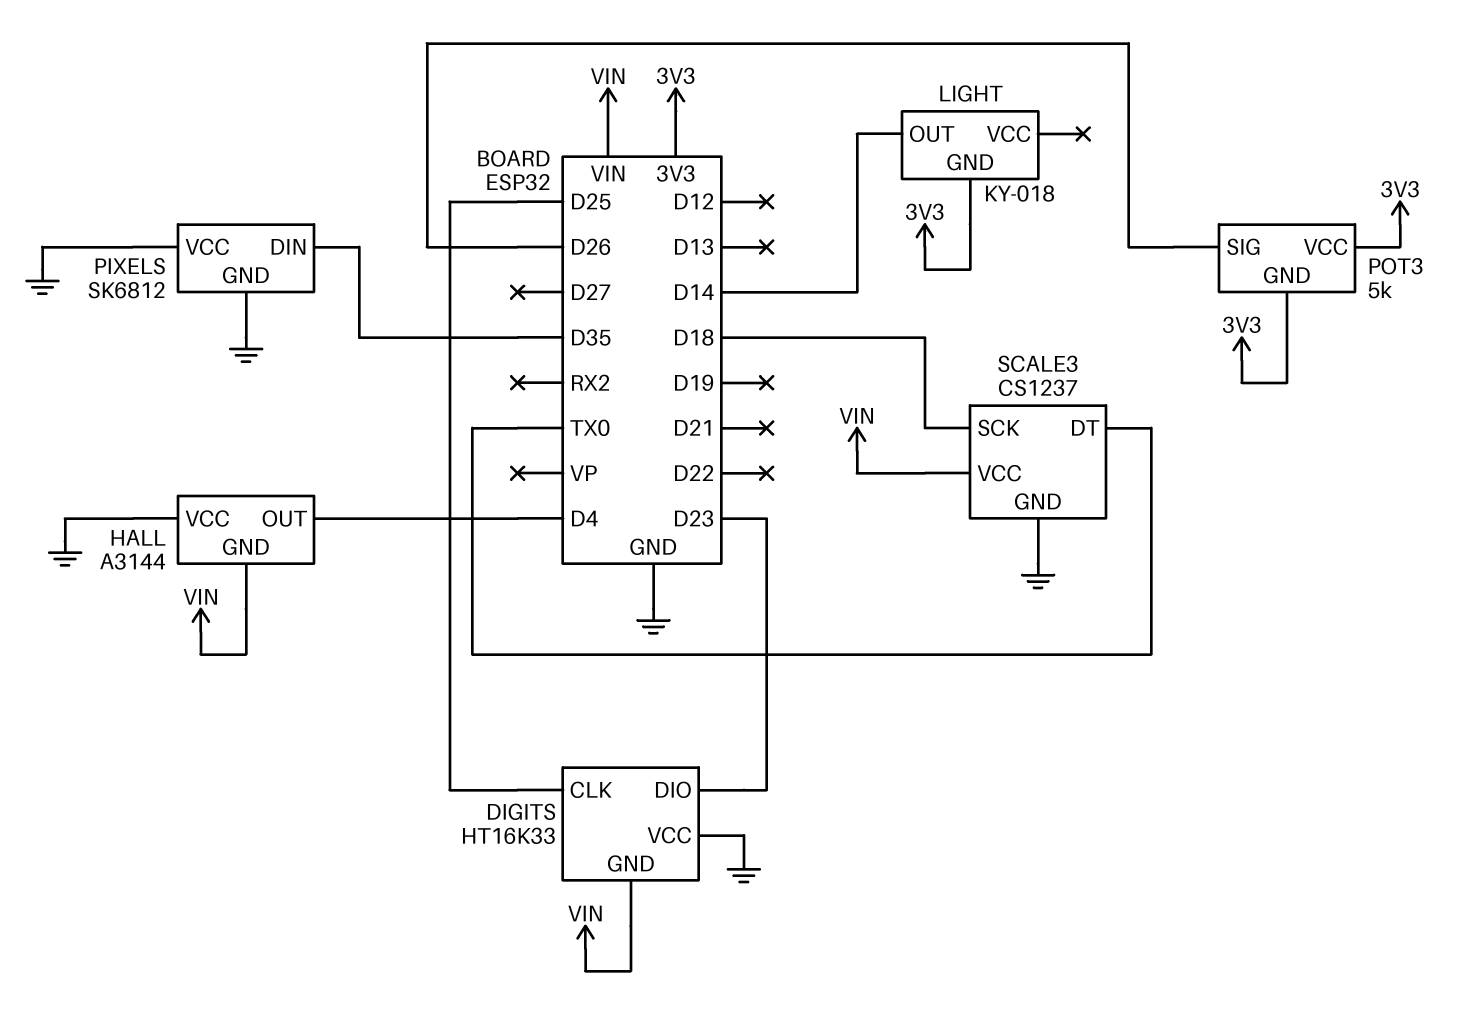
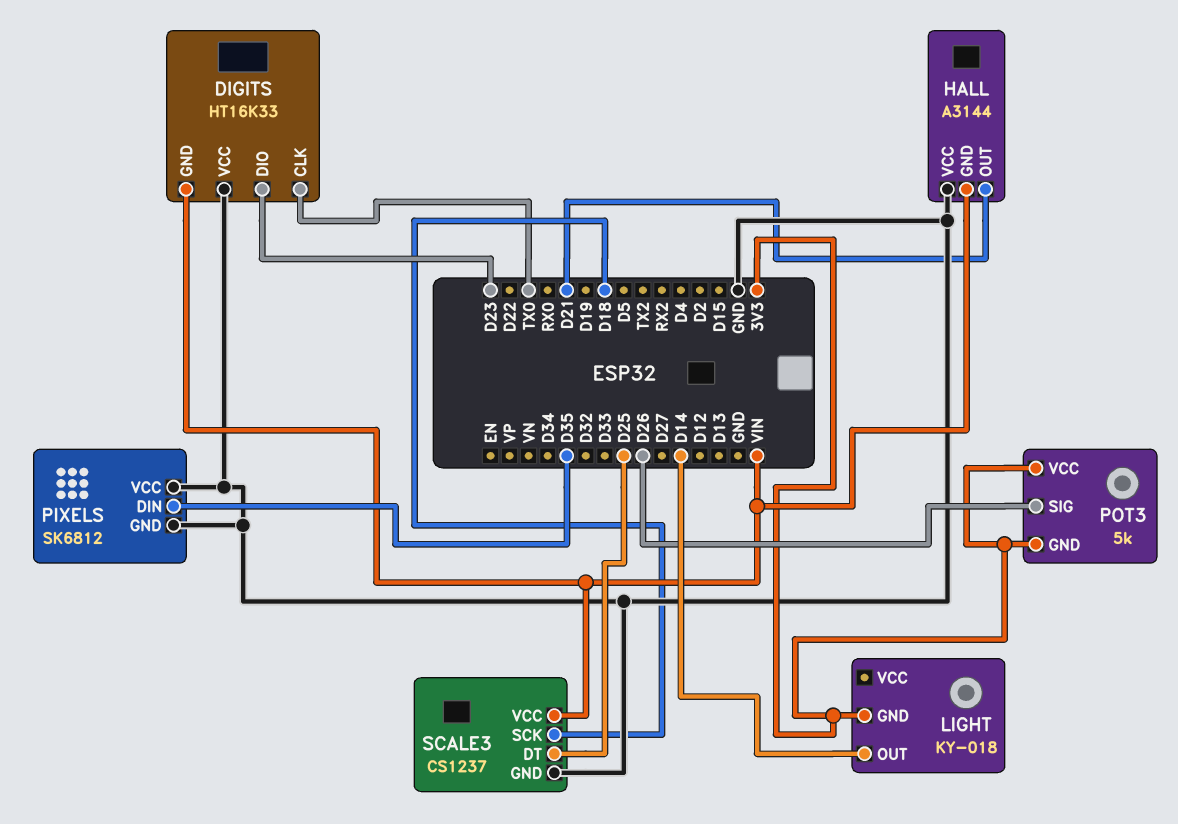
DIGITS pin CLK: D25 -> TX0
HALL pin OUT: D4 -> D21
SCALE3 pin DT: TX0 -> D25

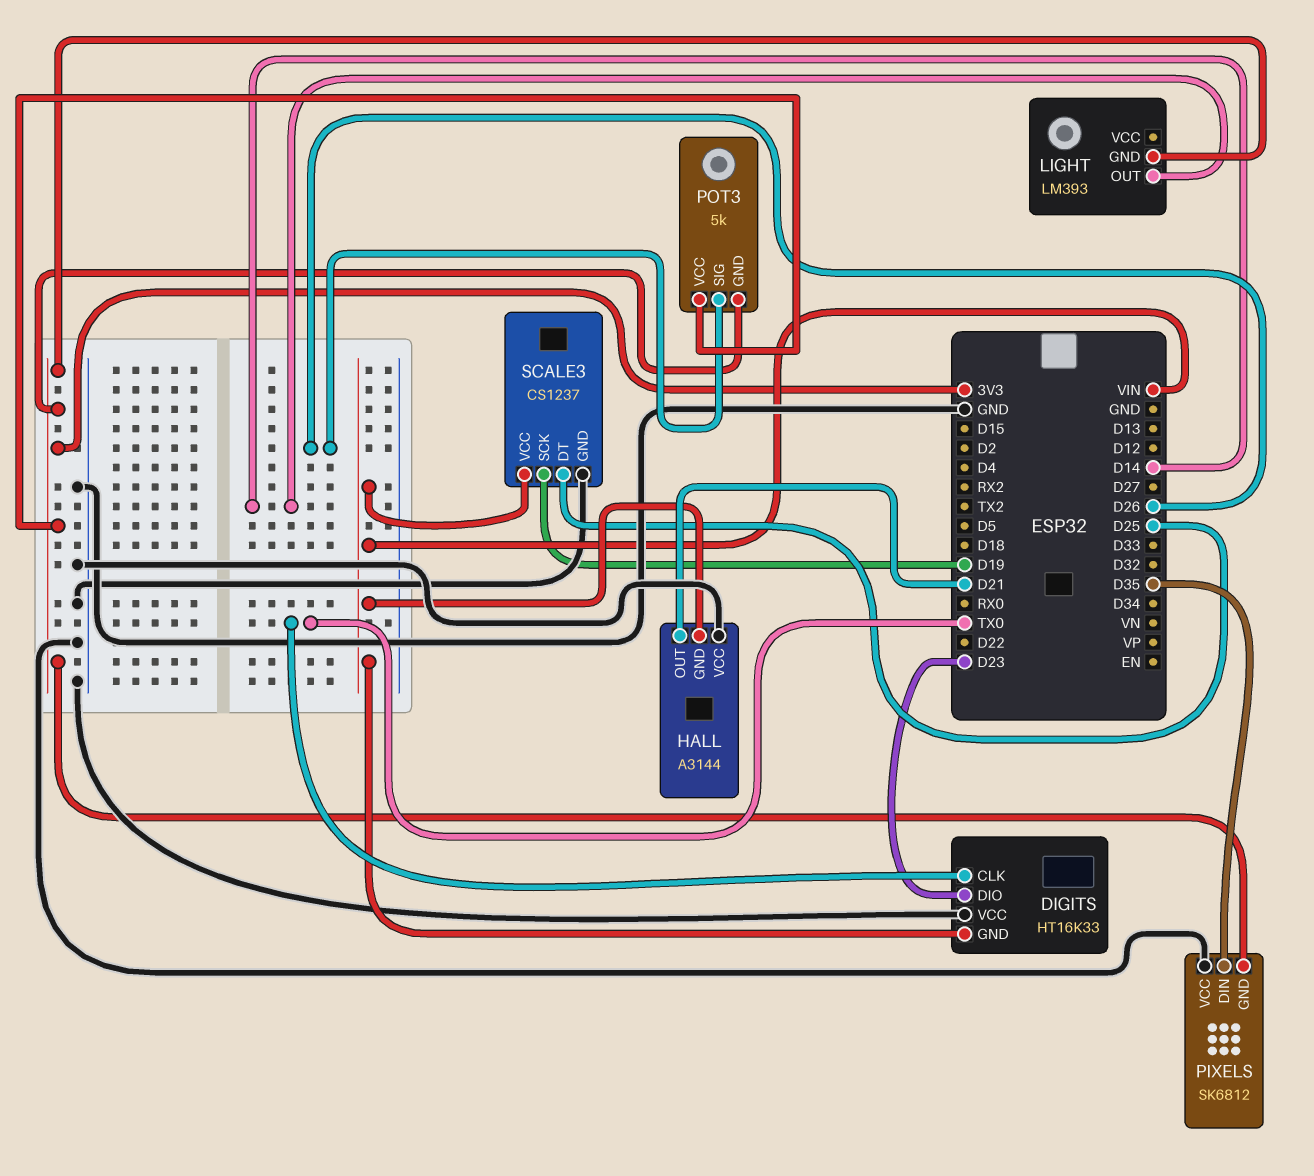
LIGHT: KY-018 -> LM393
PIXELS pin GND: GND -> 3V3
SCALE3 pin SCK: D18 -> D19

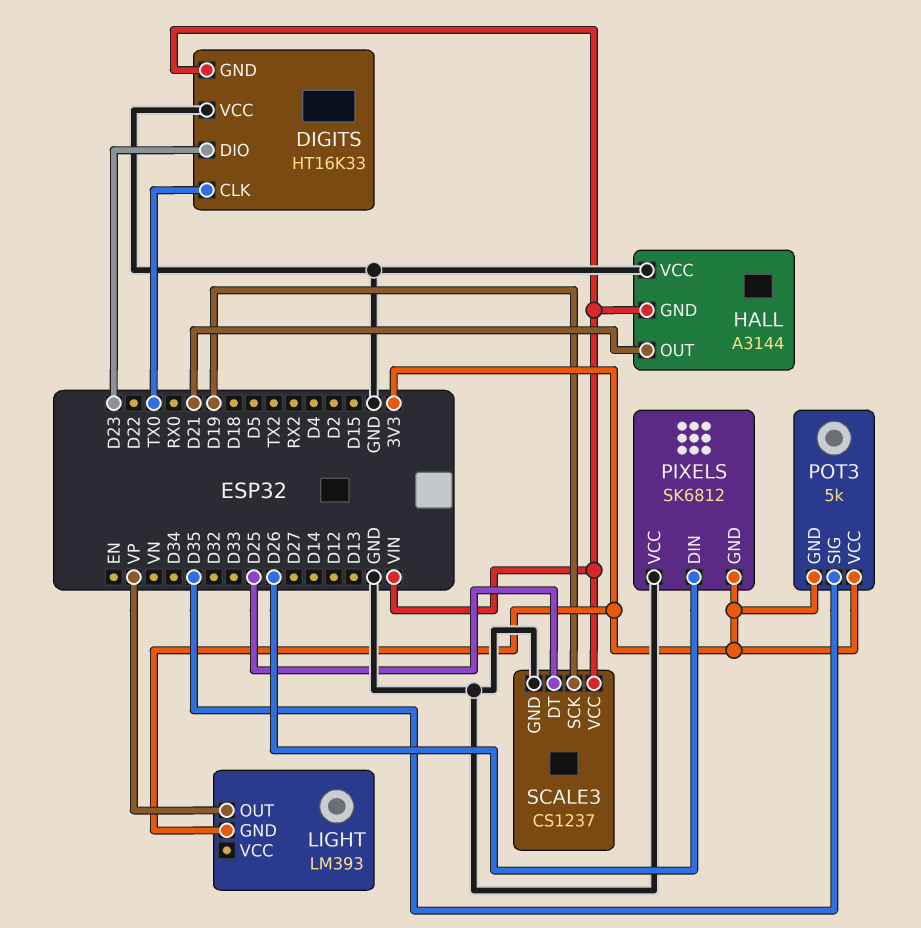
LIGHT pin OUT: D14 -> VP
PIXELS pin DIN: D35 -> D26
POT3 pin SIG: D26 -> D35

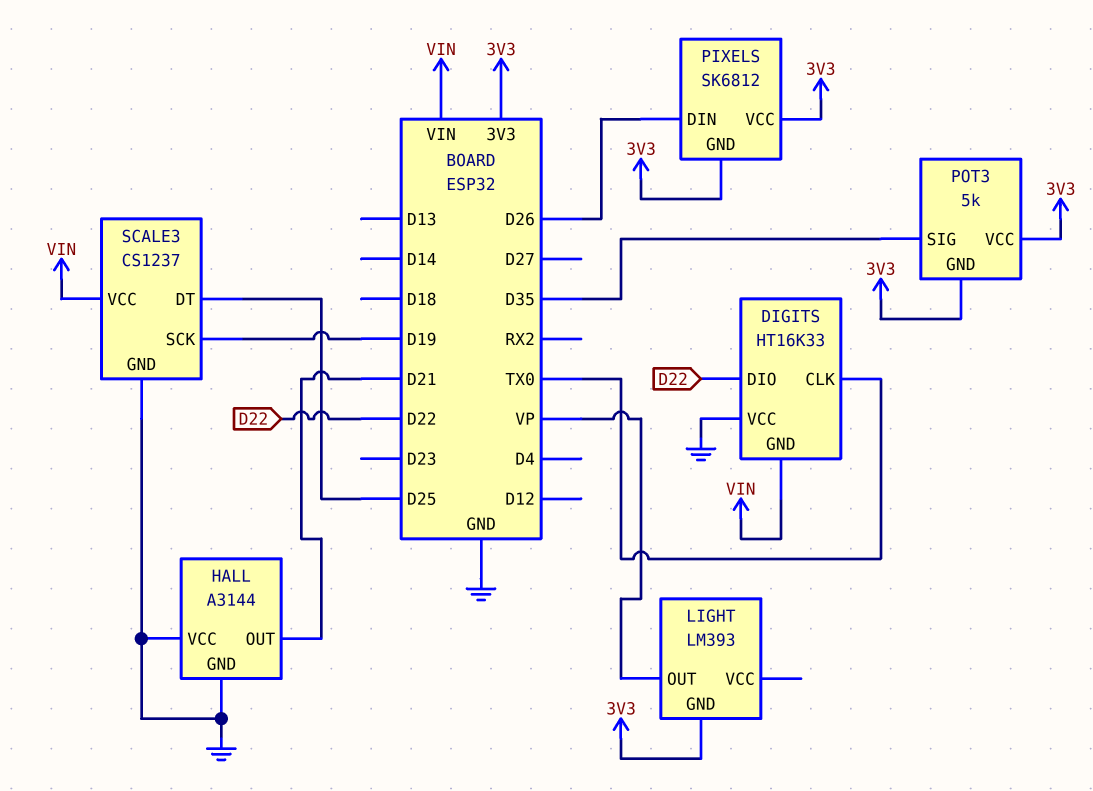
DIGITS pin DIO: D23 -> D22
HALL pin GND: VIN -> GND
PIXELS pin VCC: GND -> 3V3

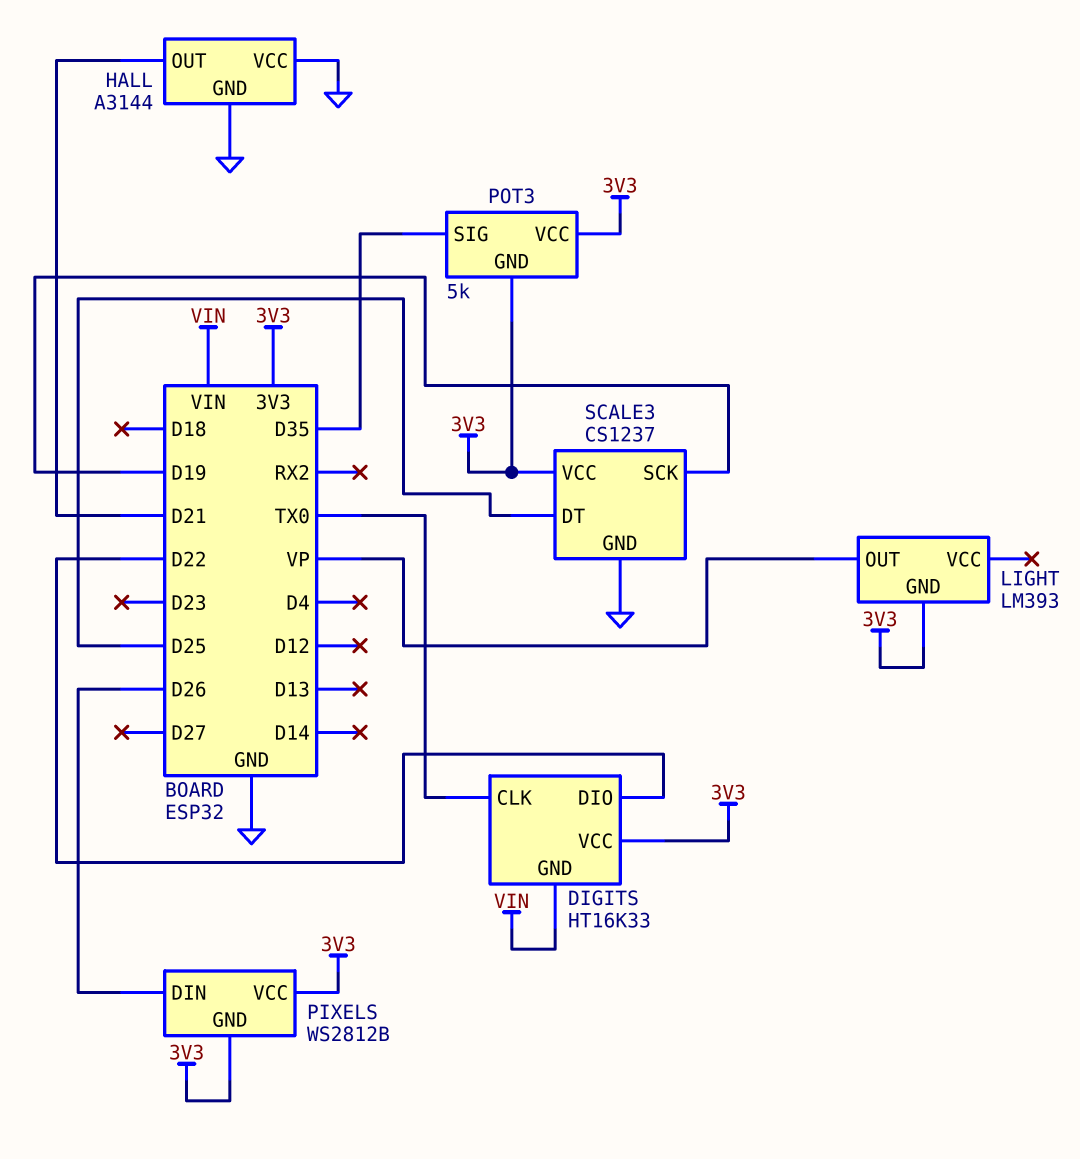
DIGITS pin VCC: GND -> 3V3
PIXELS: SK6812 -> WS2812B
SCALE3 pin VCC: VIN -> 3V3

